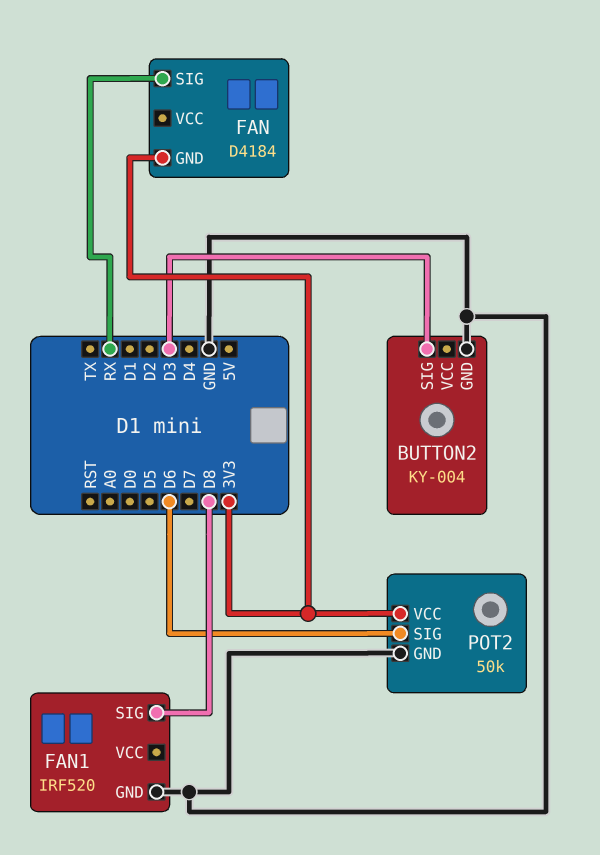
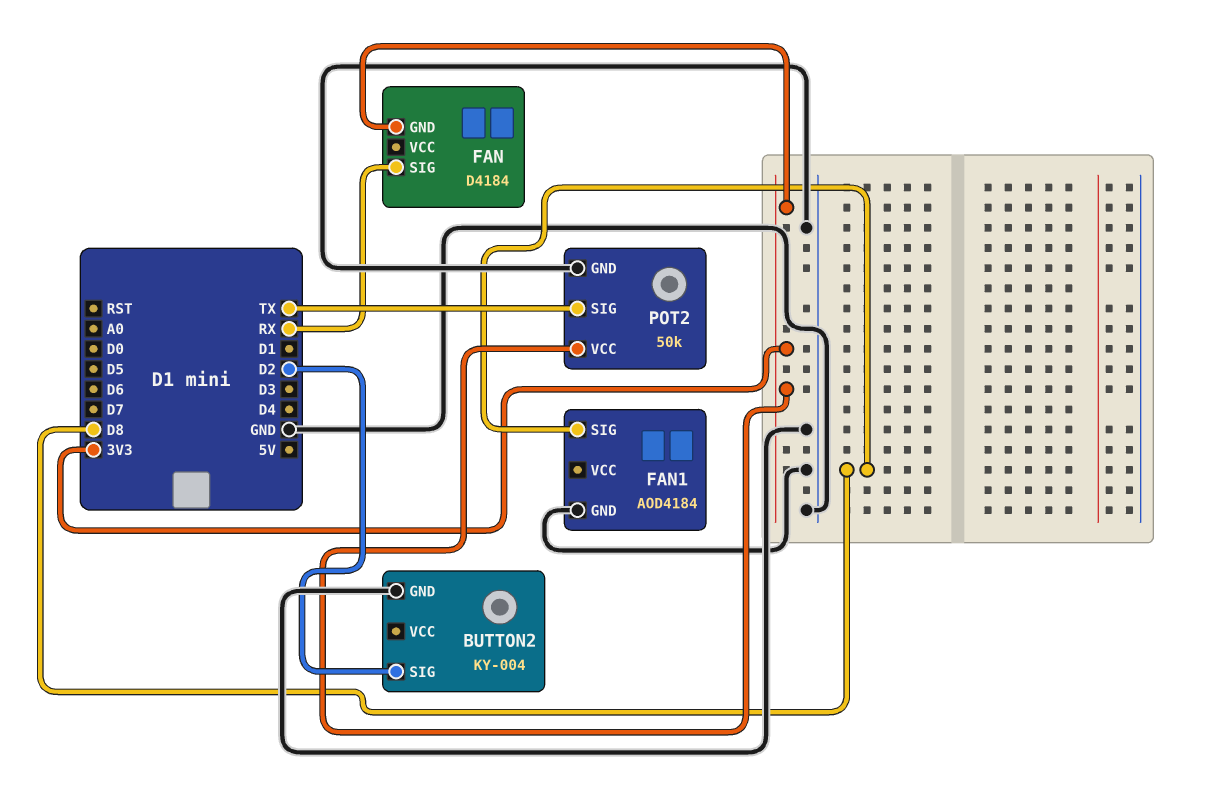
BUTTON2 pin SIG: D3 -> D2
FAN1: IRF520 -> AOD4184
POT2 pin SIG: D6 -> TX

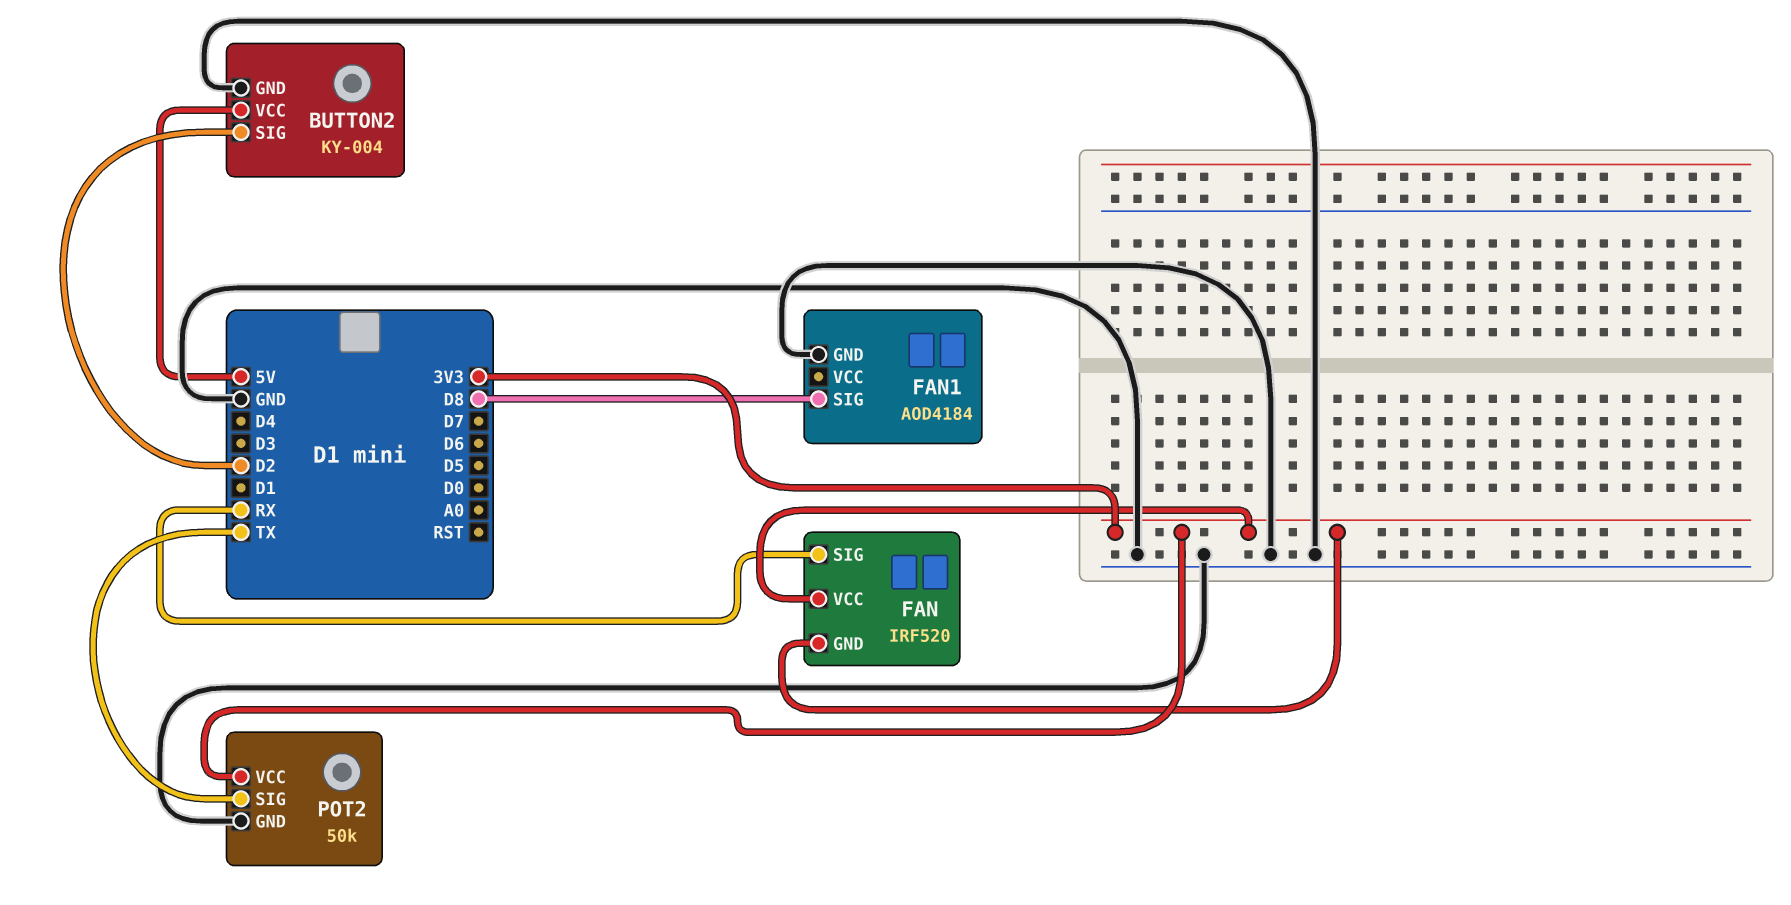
BUTTON2 pin VCC: none -> 5V
FAN: D4184 -> IRF520
FAN pin VCC: none -> 3V3

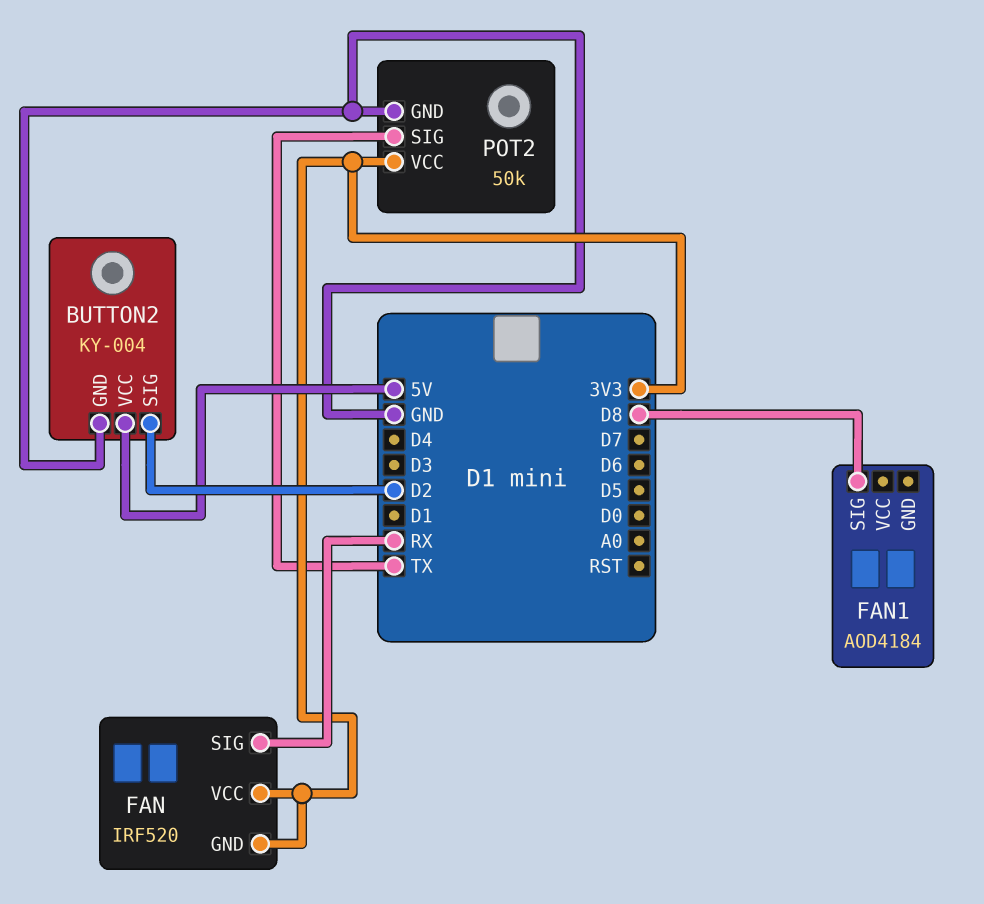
FAN1 pin GND: GND -> none

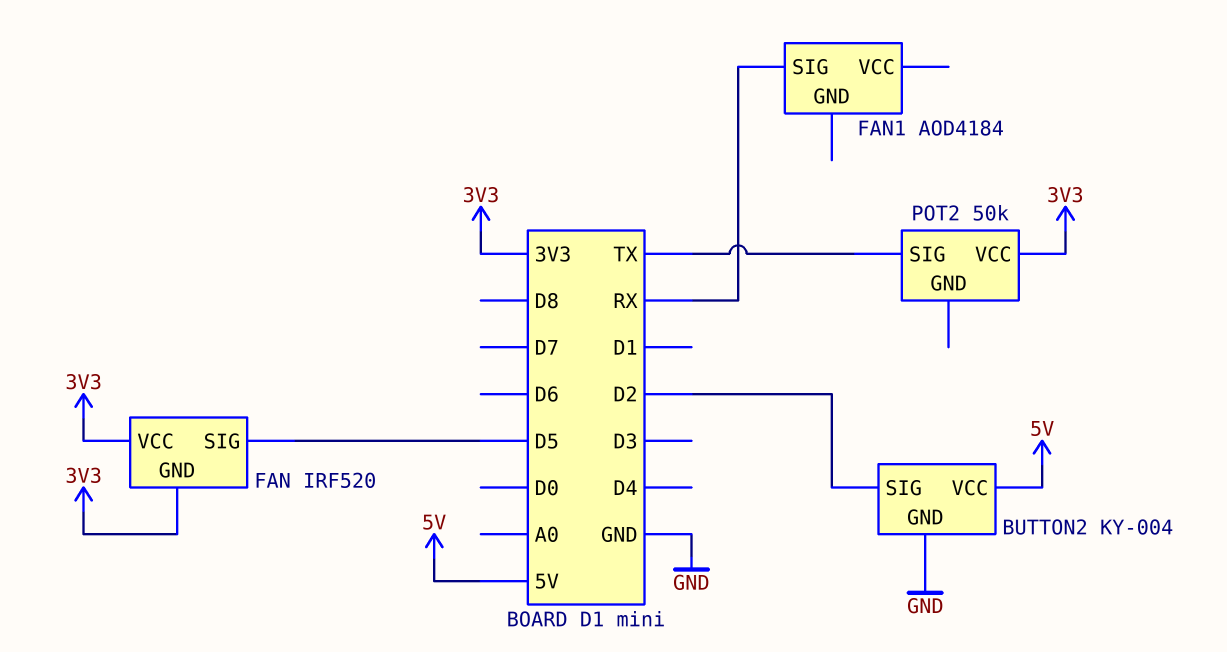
FAN pin SIG: RX -> D5
FAN1 pin SIG: D8 -> RX
POT2 pin GND: GND -> none

